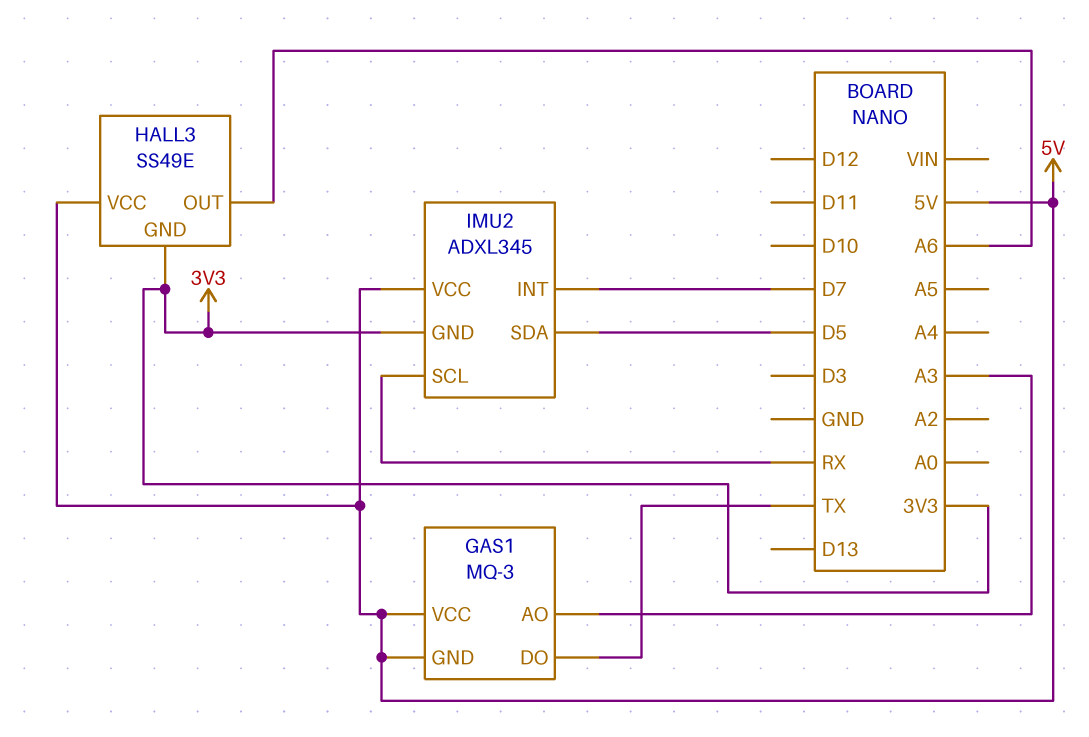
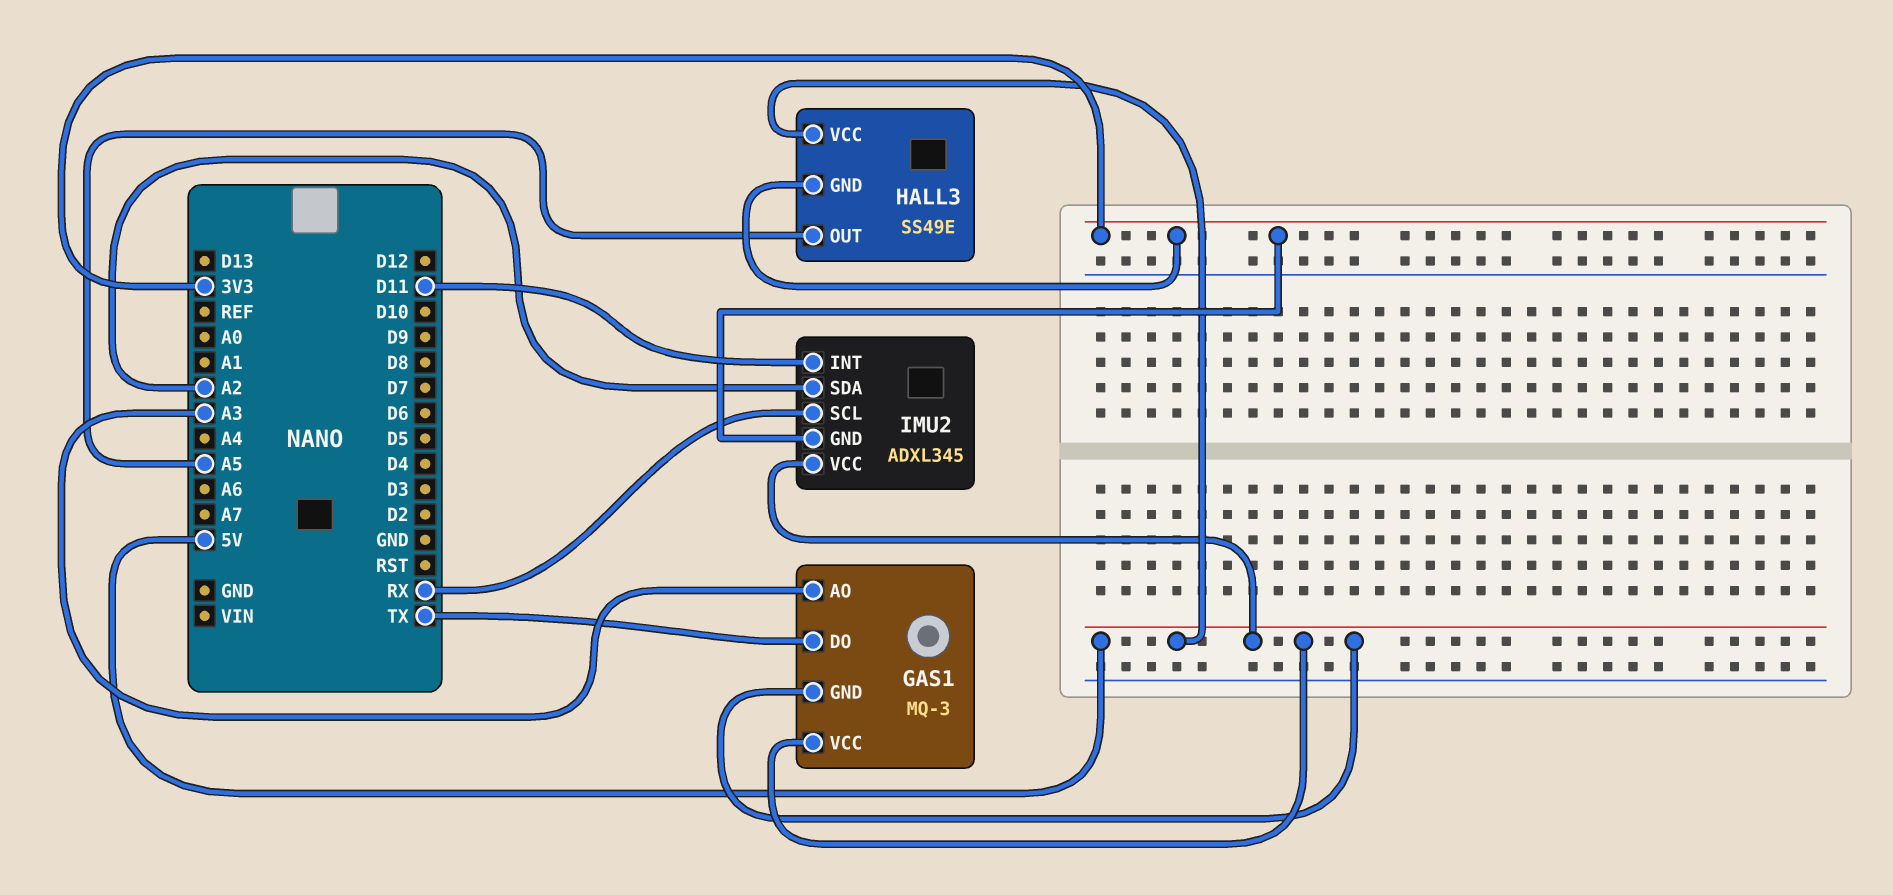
HALL3 pin OUT: A6 -> A5
IMU2 pin INT: D7 -> D11
IMU2 pin SDA: D5 -> A2

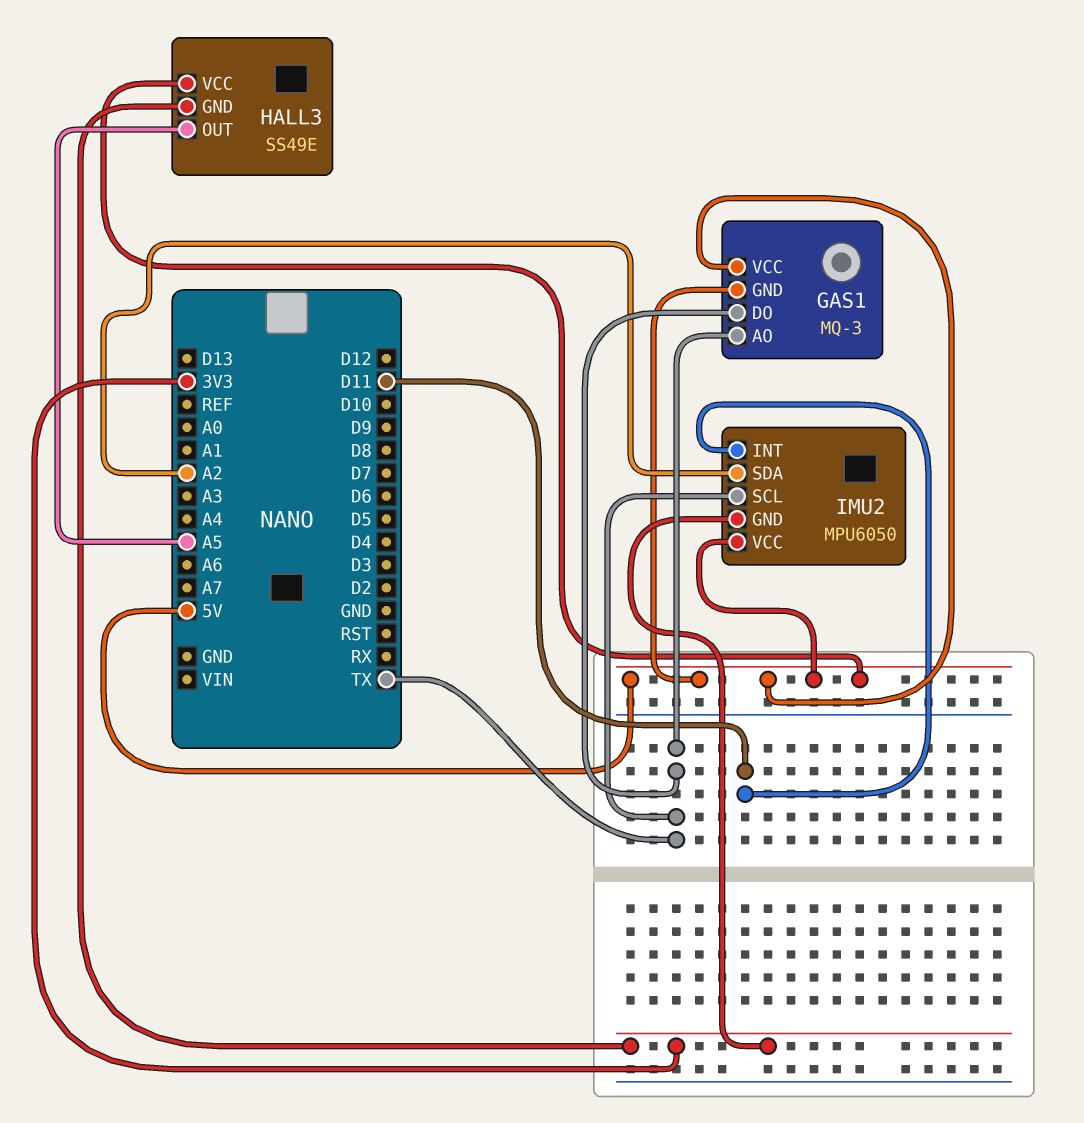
GAS1 pin AO: A3 -> TX
IMU2: ADXL345 -> MPU6050
IMU2 pin SCL: RX -> TX

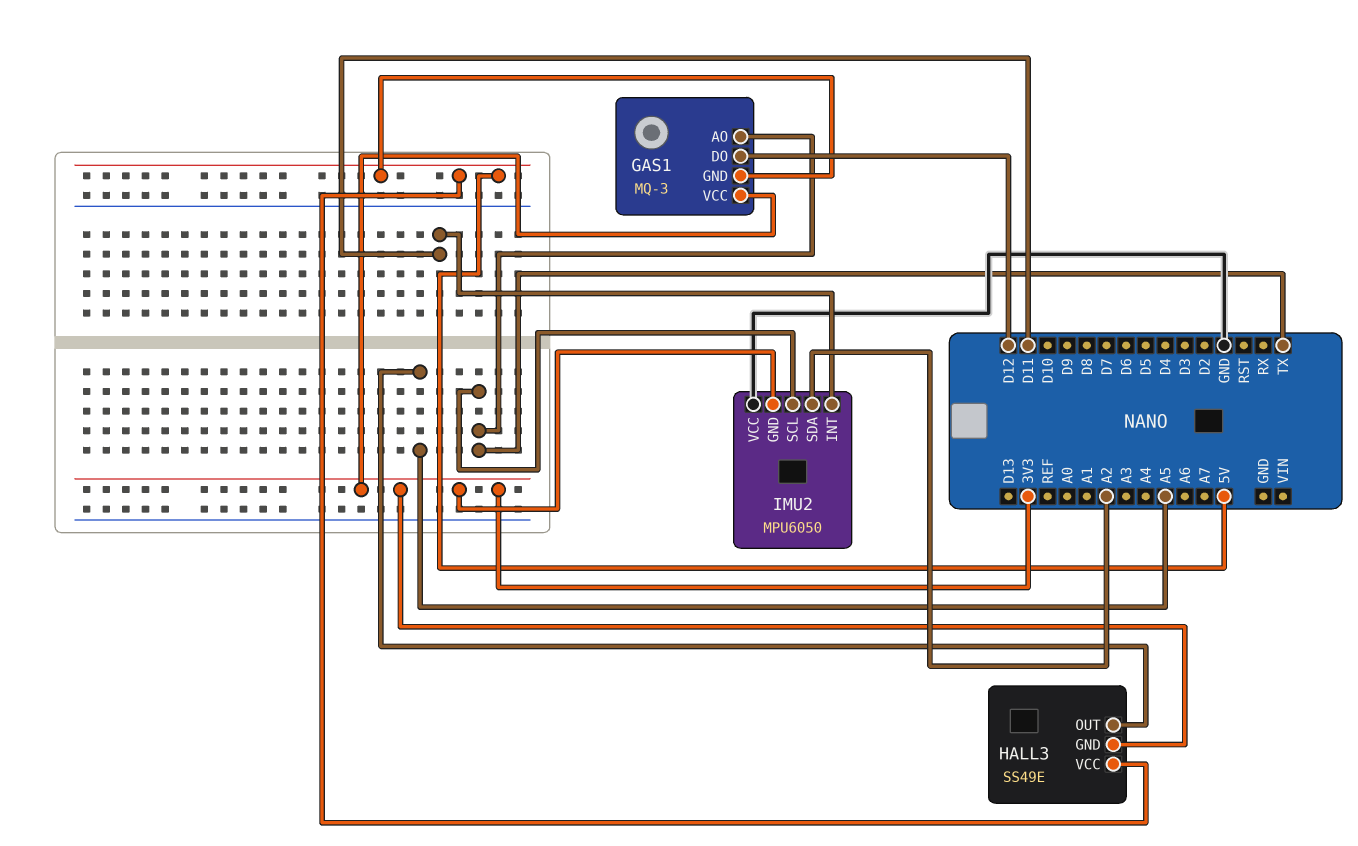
GAS1 pin DO: TX -> D12
GAS1 pin VCC: 5V -> 3V3
IMU2 pin VCC: 5V -> GND

